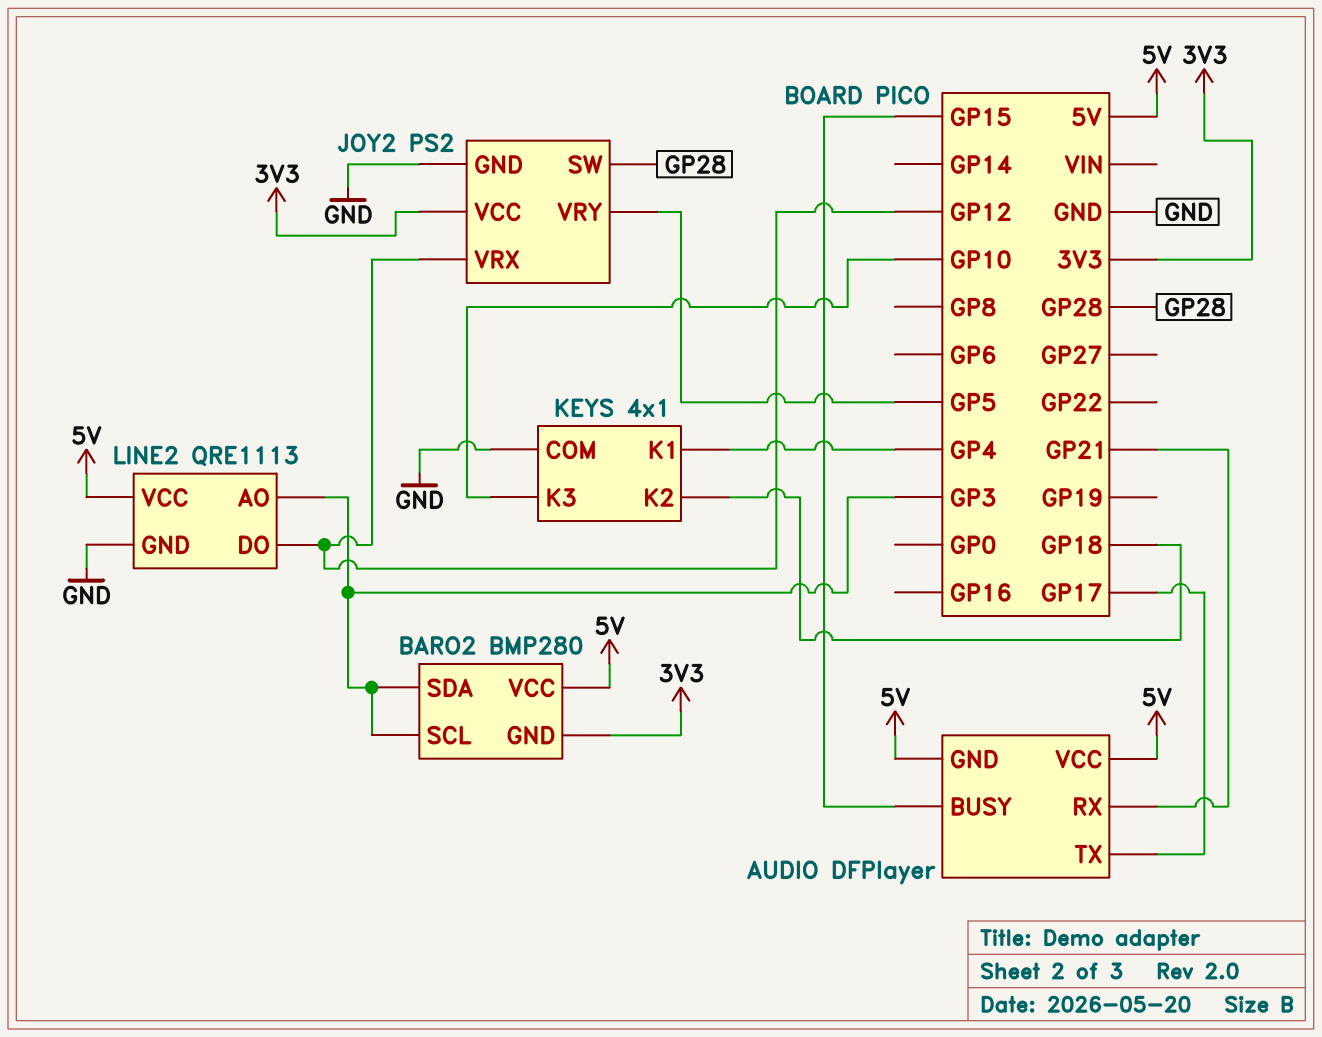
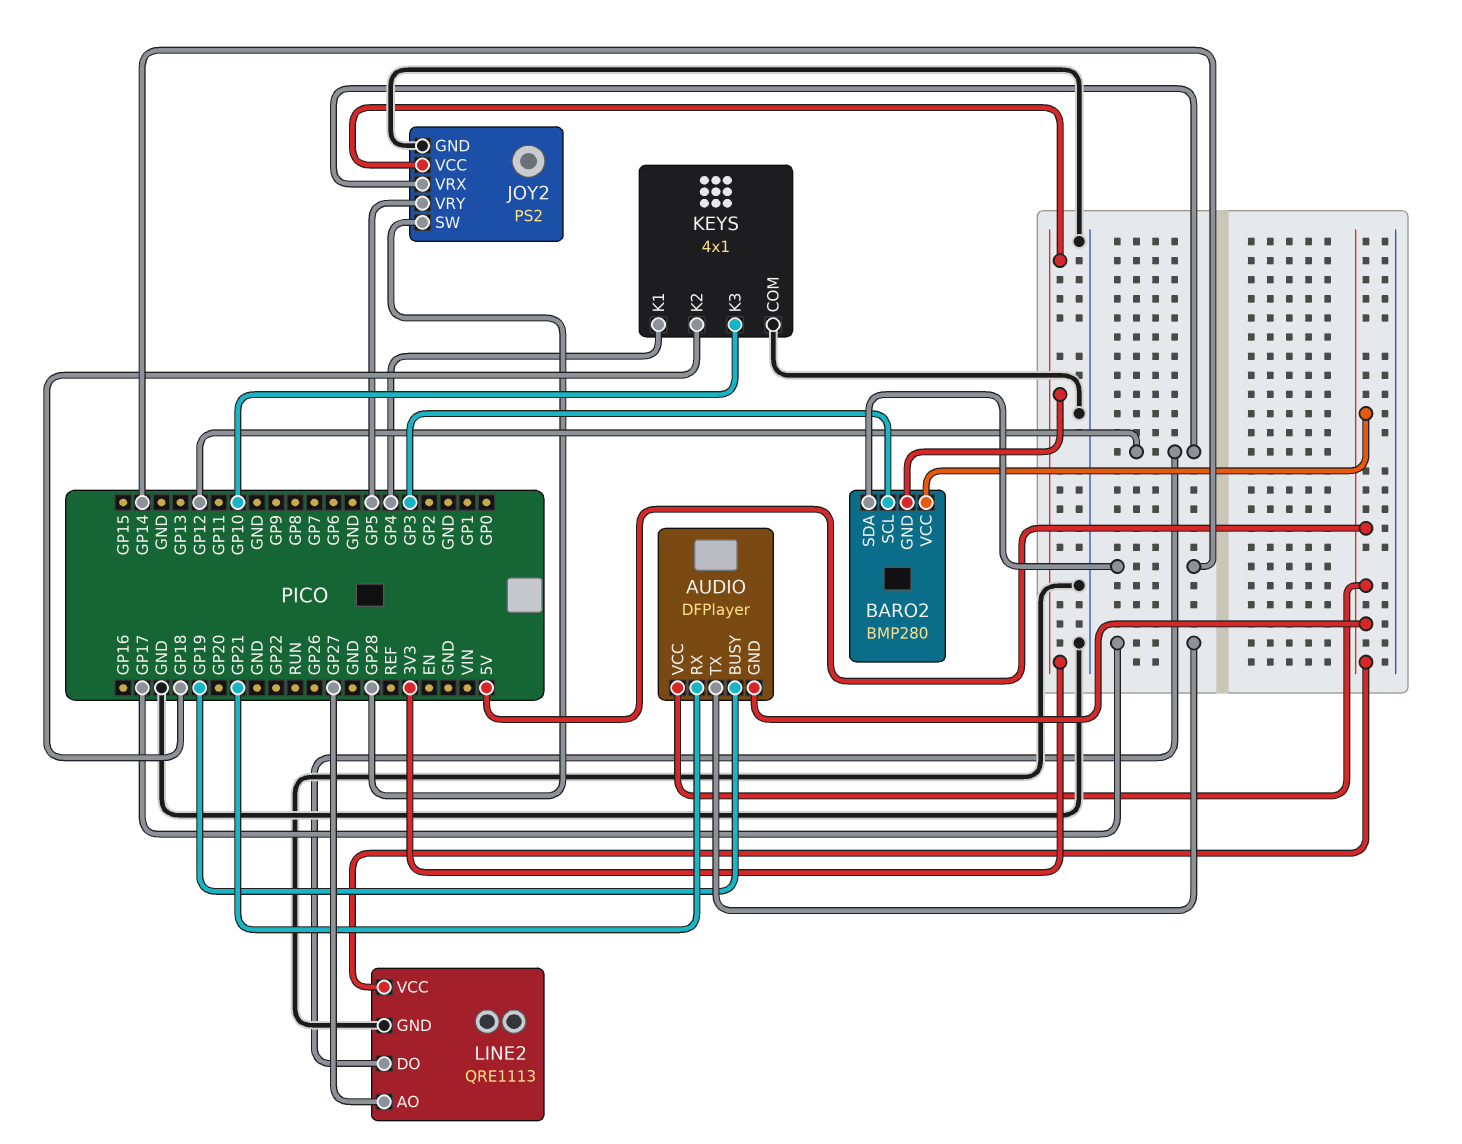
AUDIO pin BUSY: GP15 -> GP19
BARO2 pin SDA: GP3 -> GP14
LINE2 pin AO: GP3 -> GP27

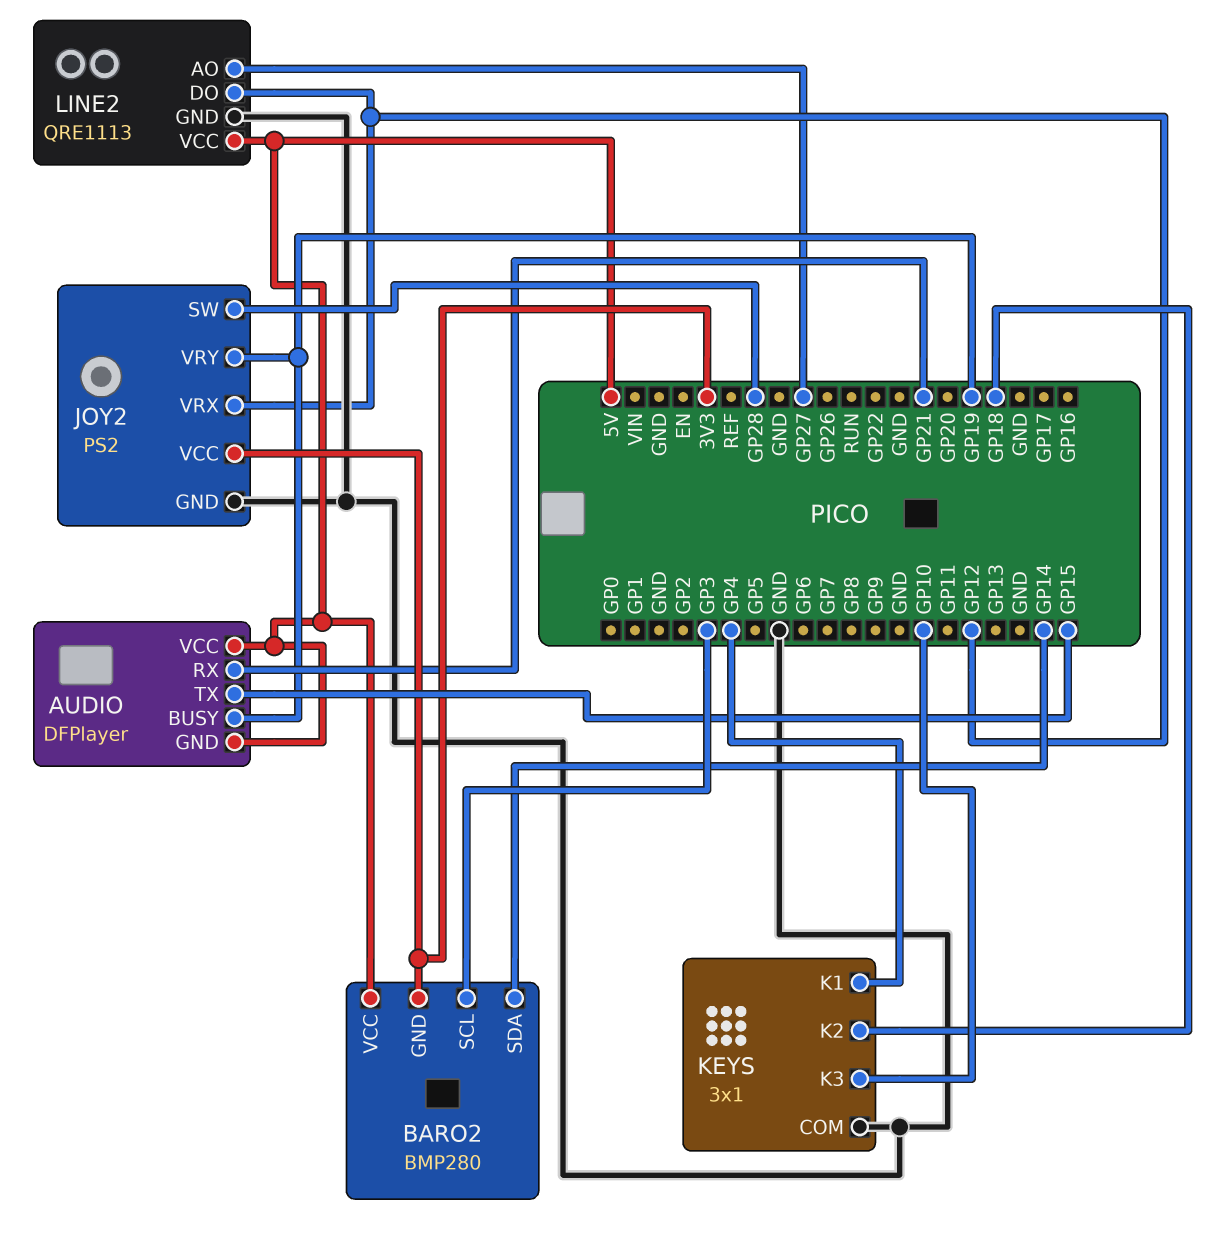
AUDIO pin TX: GP17 -> GP15
JOY2 pin VRY: GP5 -> GP19
KEYS: 4x1 -> 3x1

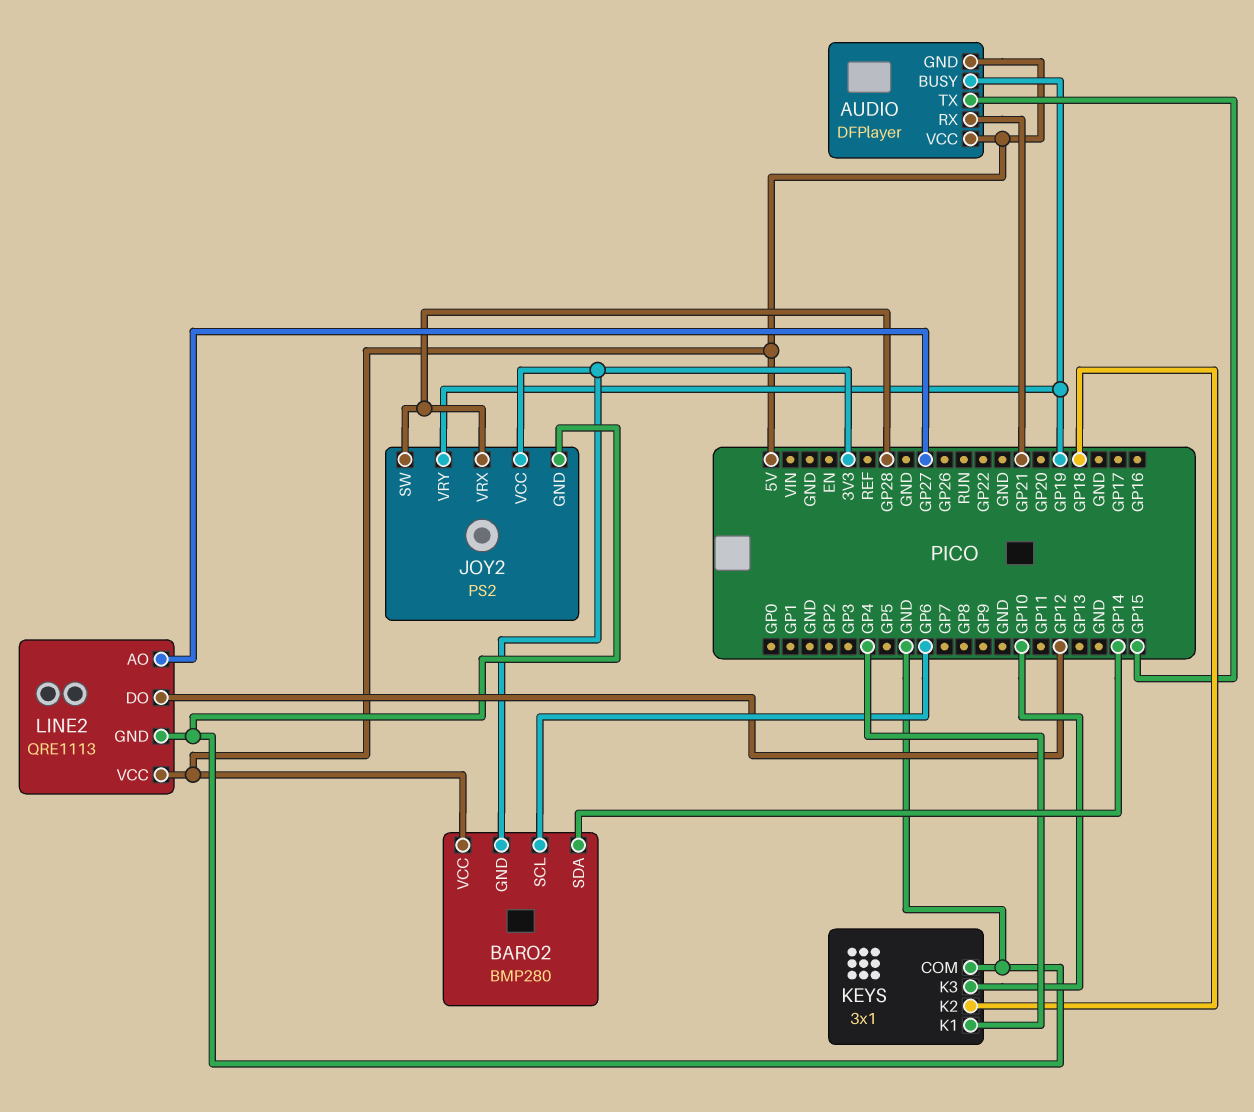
BARO2 pin SCL: GP3 -> GP6
JOY2 pin VRX: GP12 -> GP28

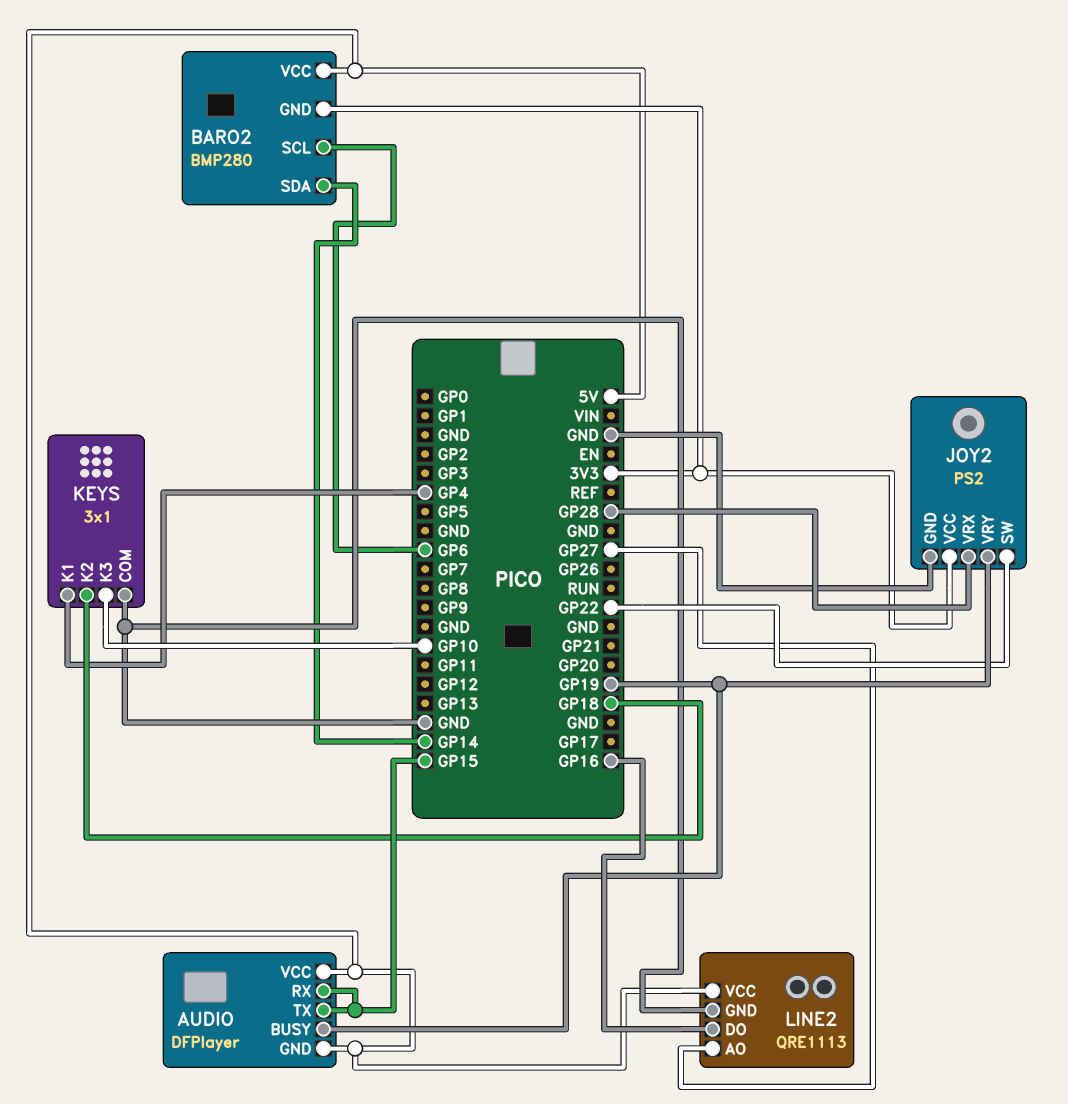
AUDIO pin RX: GP21 -> GP15
JOY2 pin SW: GP28 -> GP22
LINE2 pin DO: GP12 -> GP16

